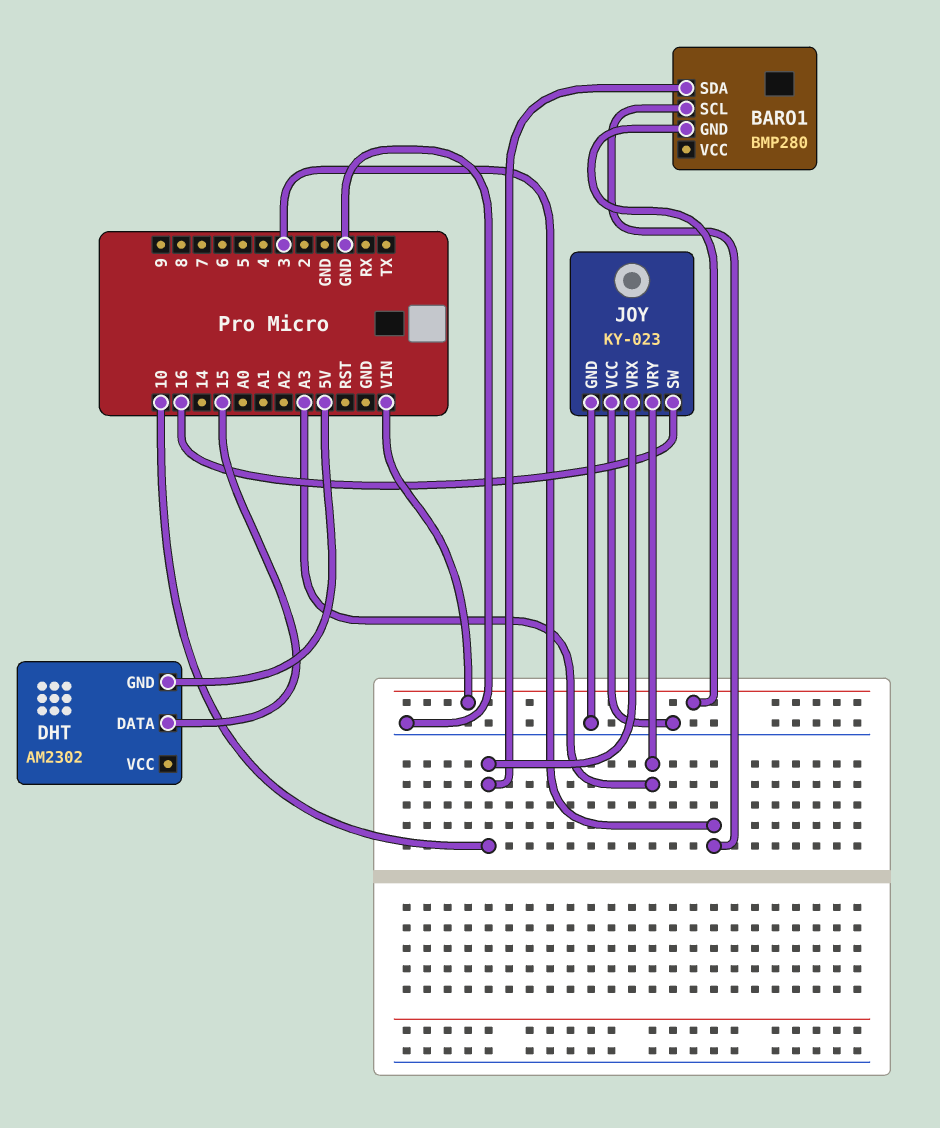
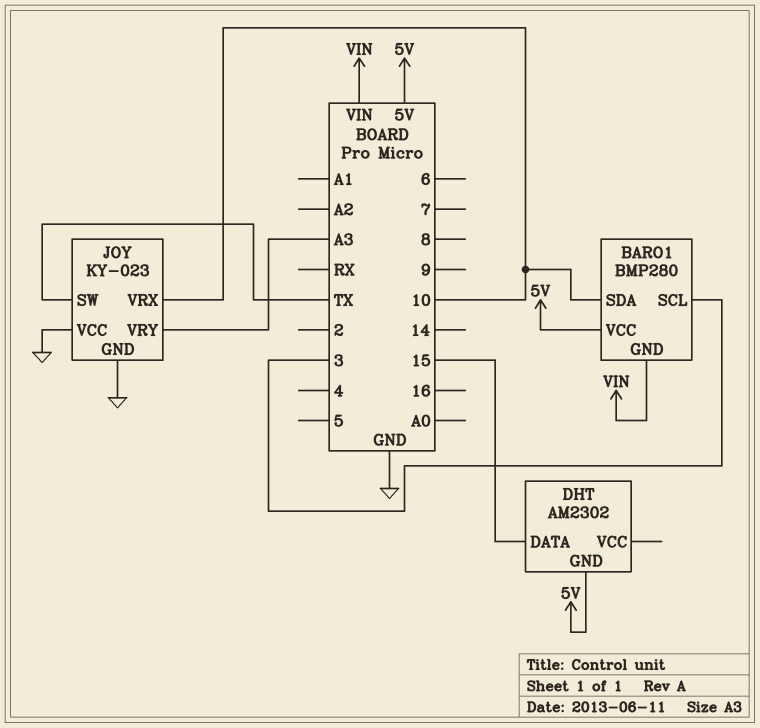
BARO1 pin VCC: none -> 5V
JOY pin SW: 16 -> TX

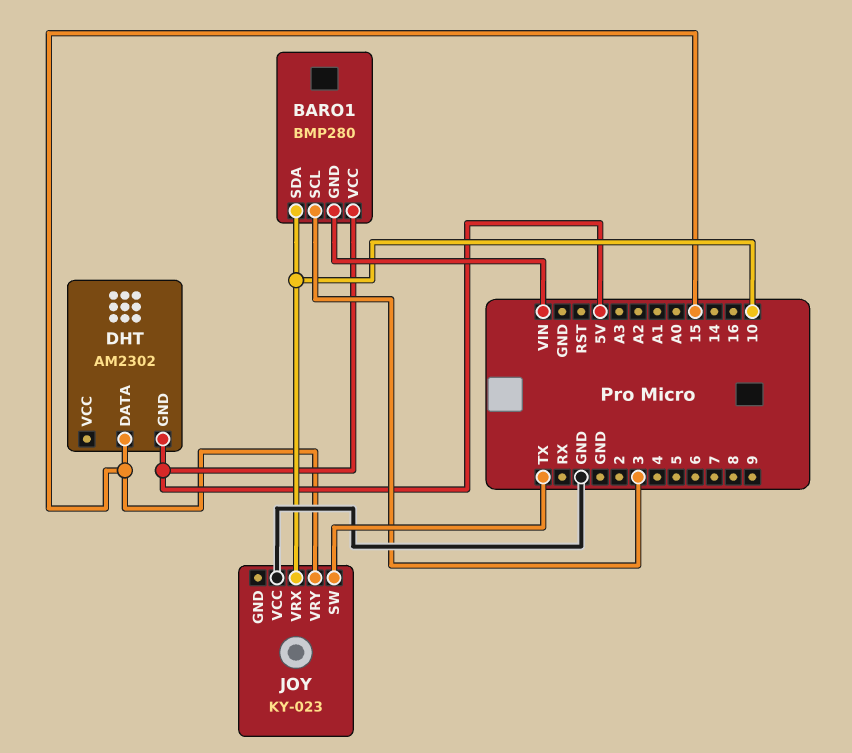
JOY pin GND: GND -> none
JOY pin VRY: A3 -> 15

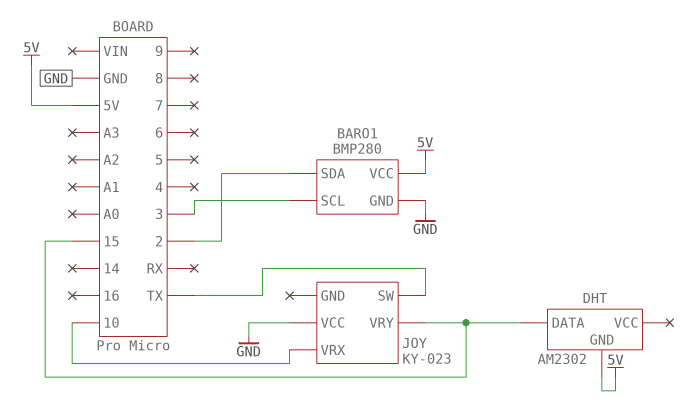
BARO1 pin GND: VIN -> GND
BARO1 pin SDA: 10 -> 2

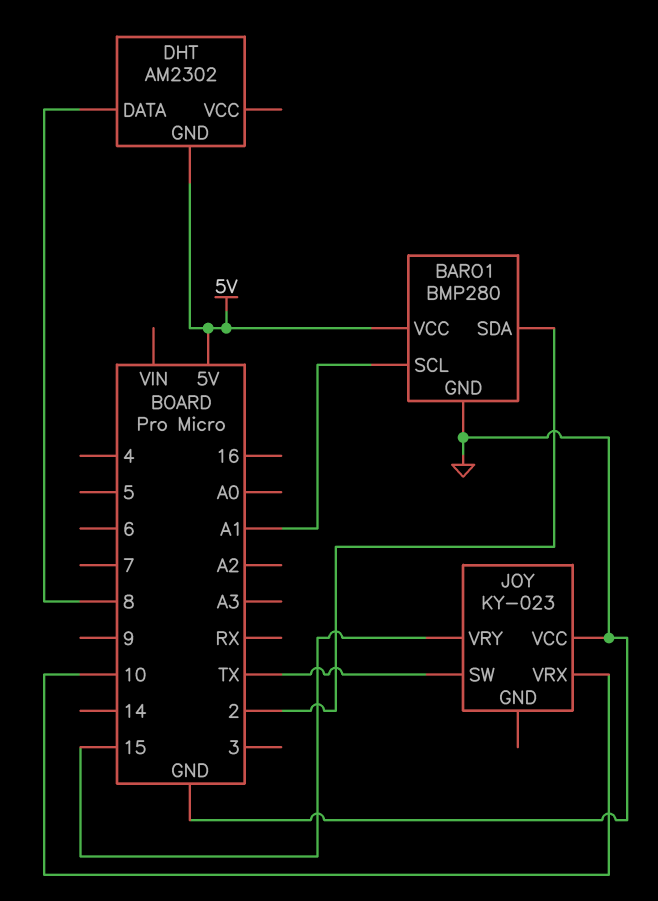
BARO1 pin SCL: 3 -> A1
DHT pin DATA: 15 -> 8

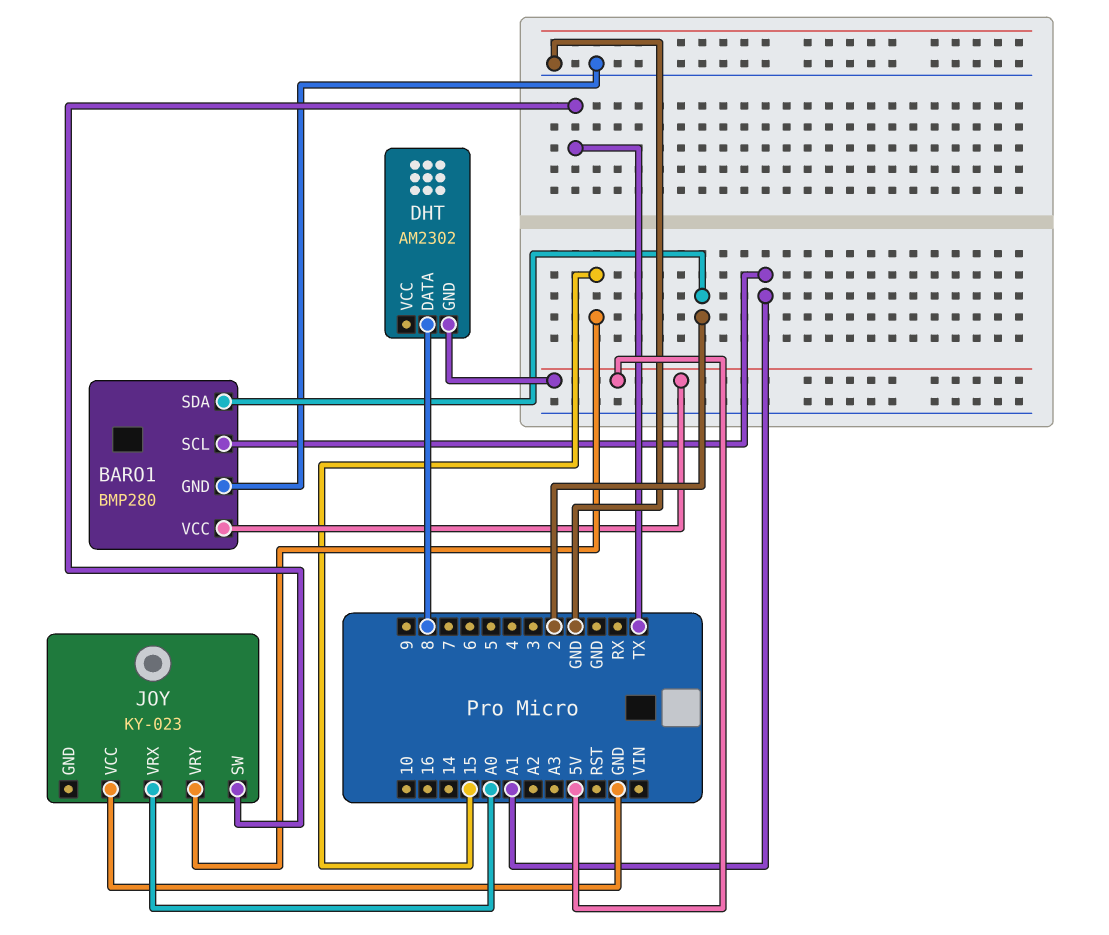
JOY pin VRX: 10 -> A0

